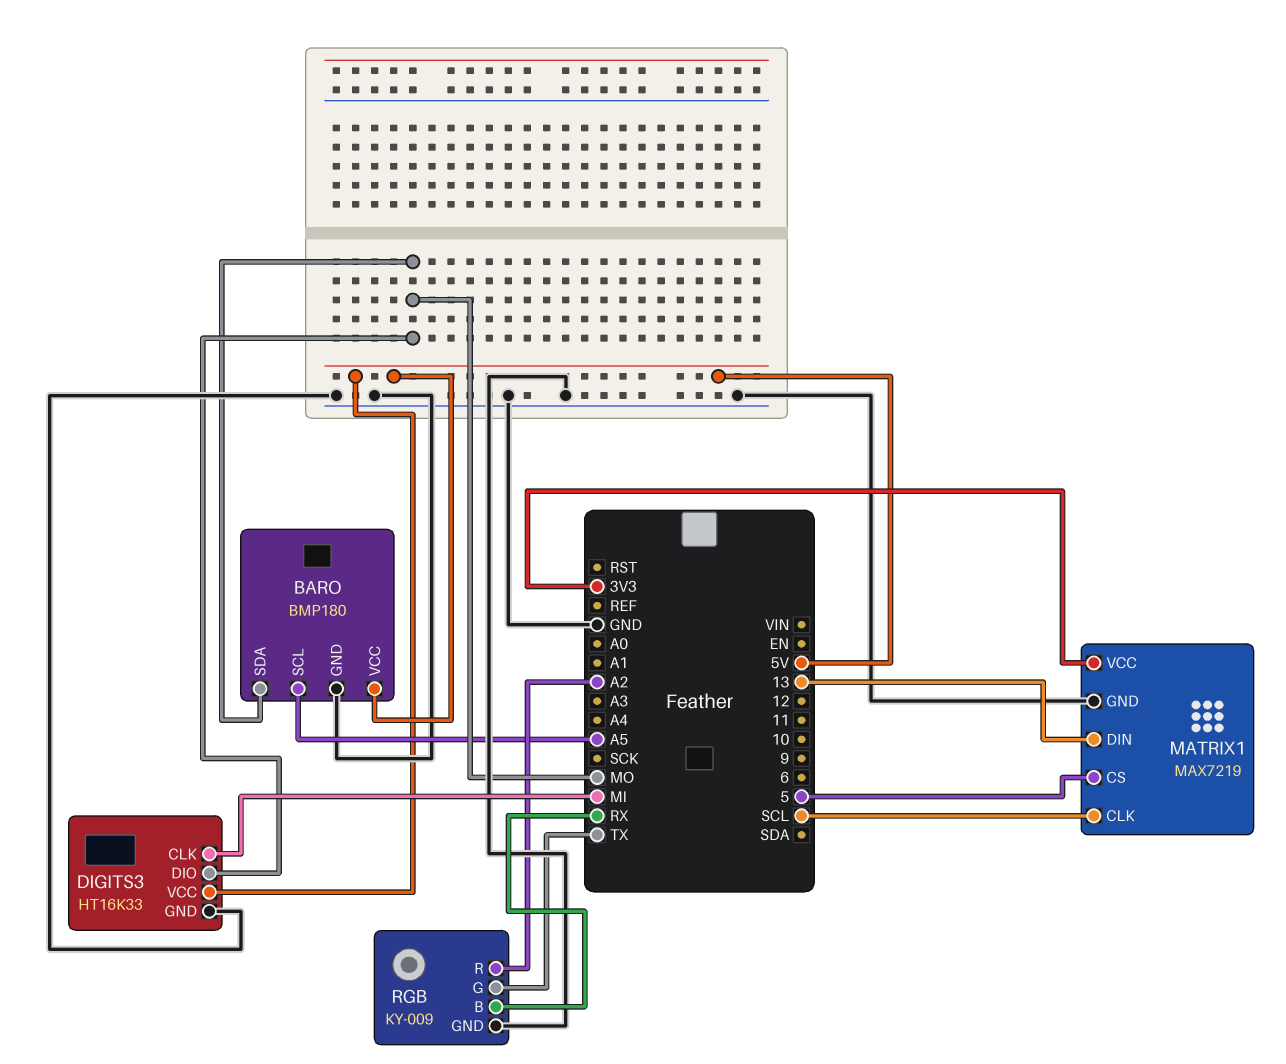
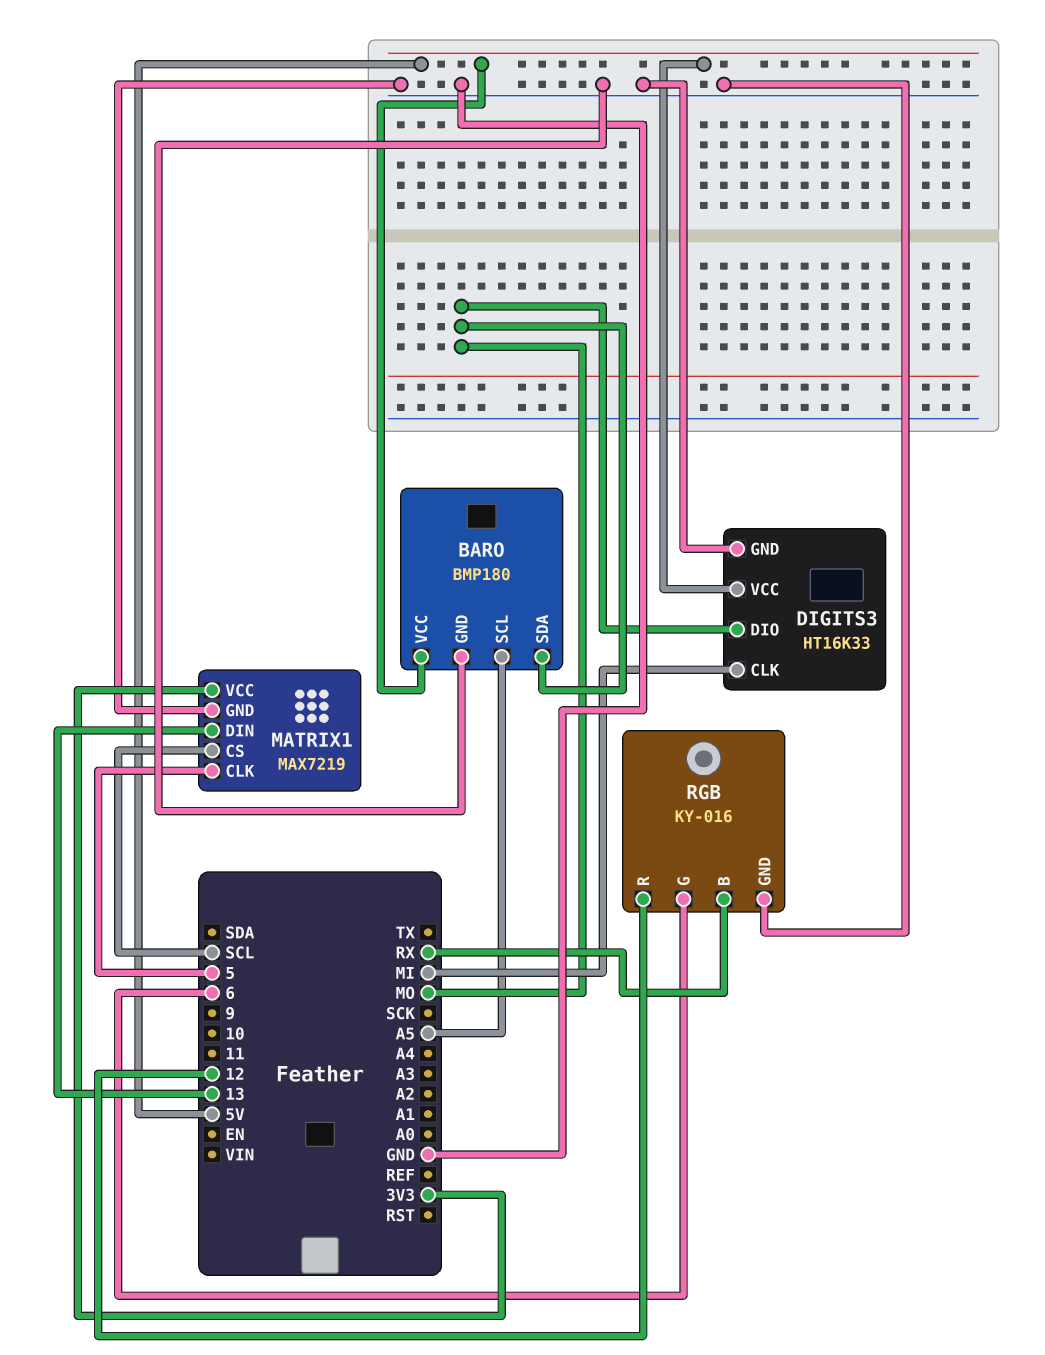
MATRIX1 pin CLK: SCL -> 5
MATRIX1 pin CS: 5 -> SCL
RGB: KY-009 -> KY-016
RGB pin G: TX -> 6
RGB pin R: A2 -> 12

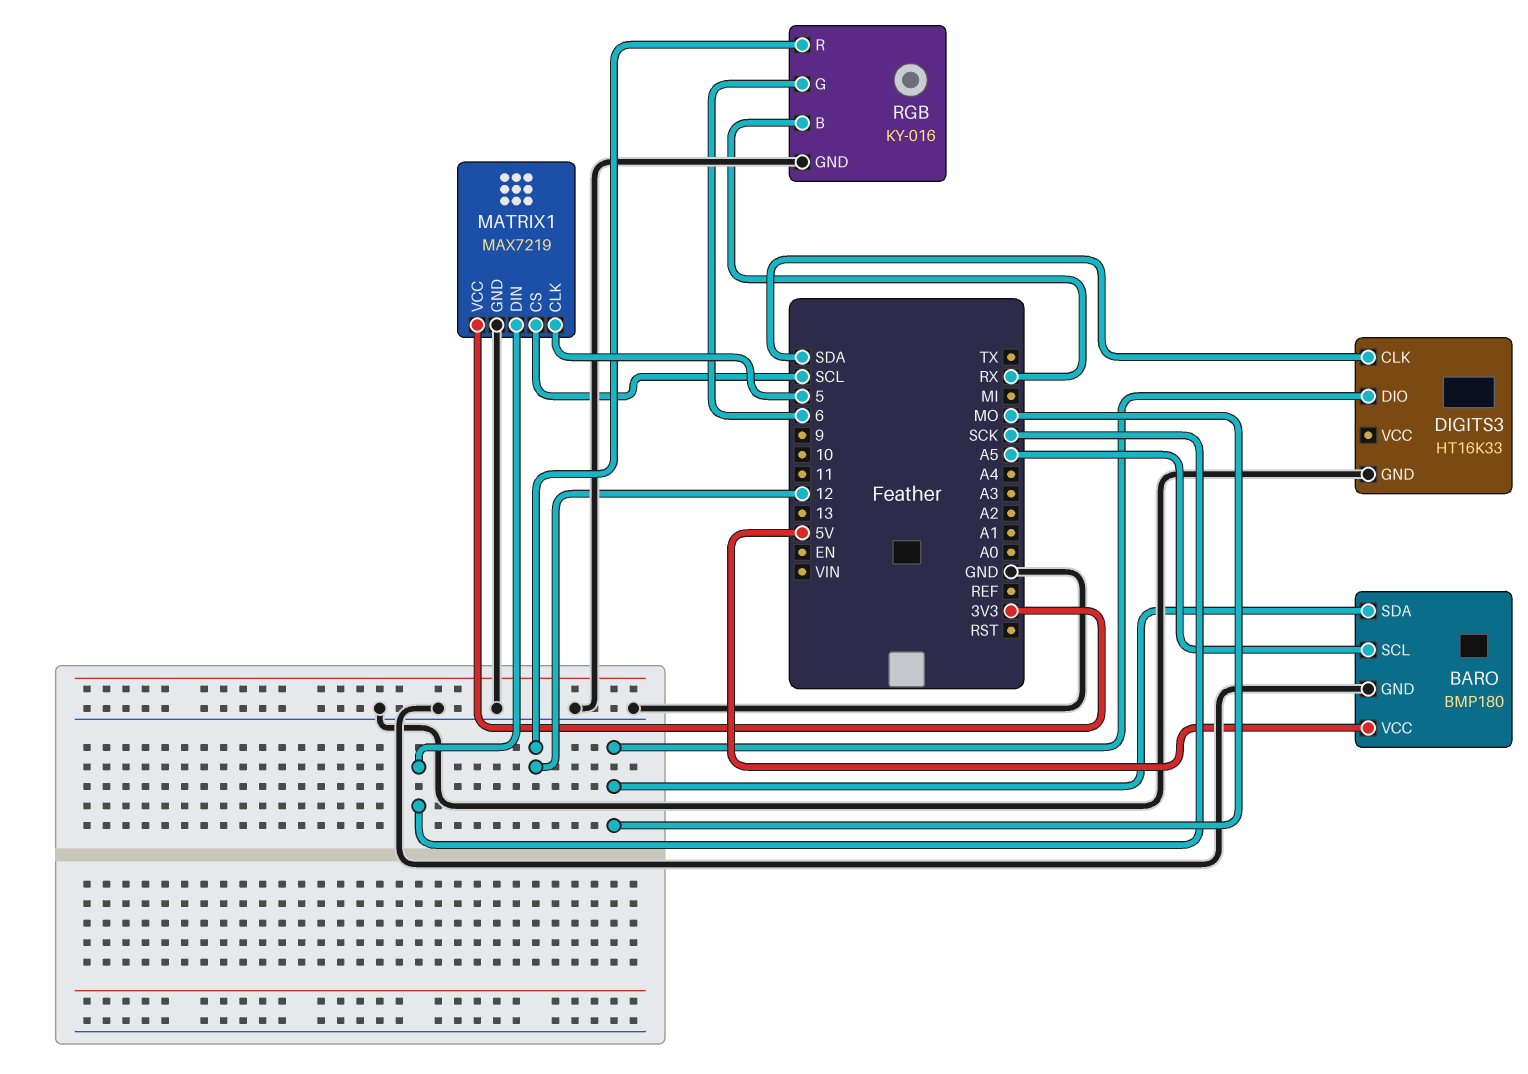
DIGITS3 pin CLK: MI -> SDA
DIGITS3 pin VCC: 5V -> none
MATRIX1 pin DIN: 13 -> SCK

